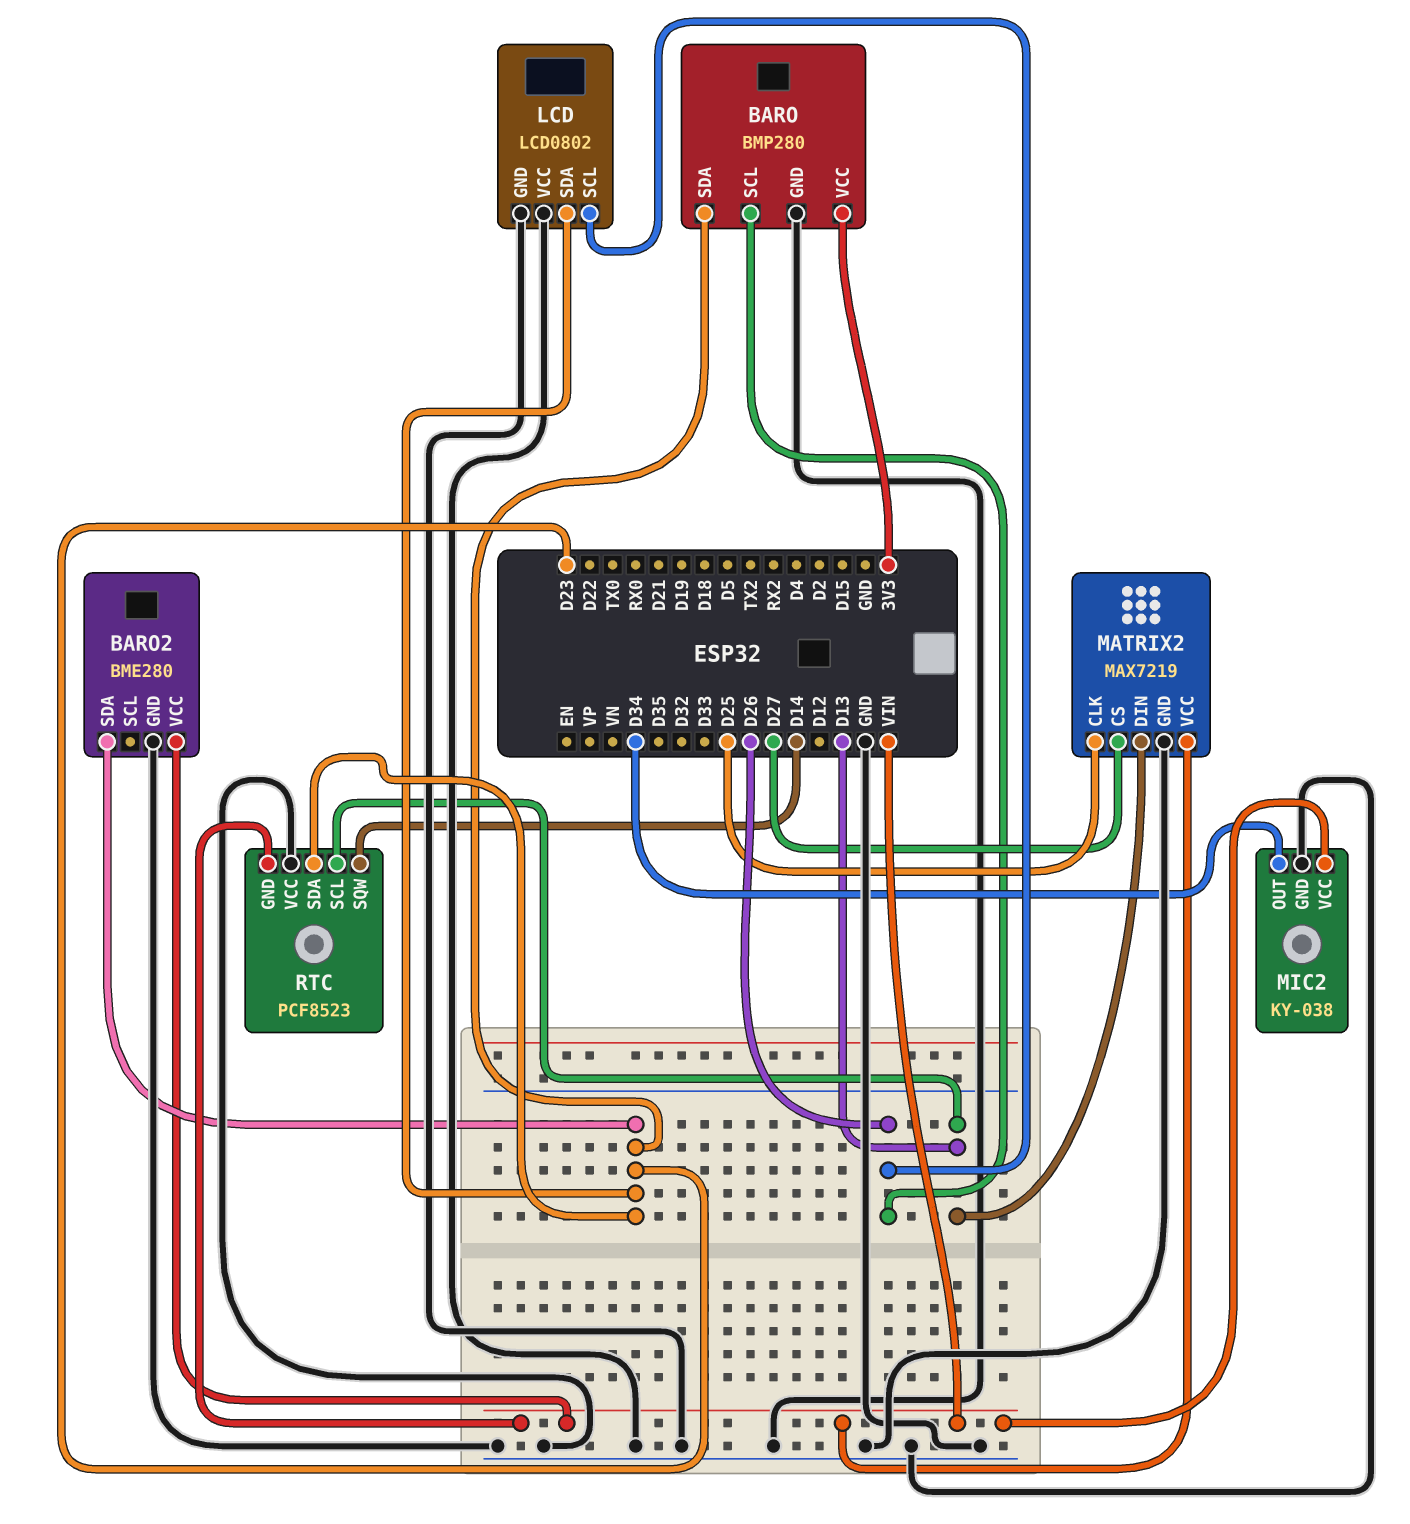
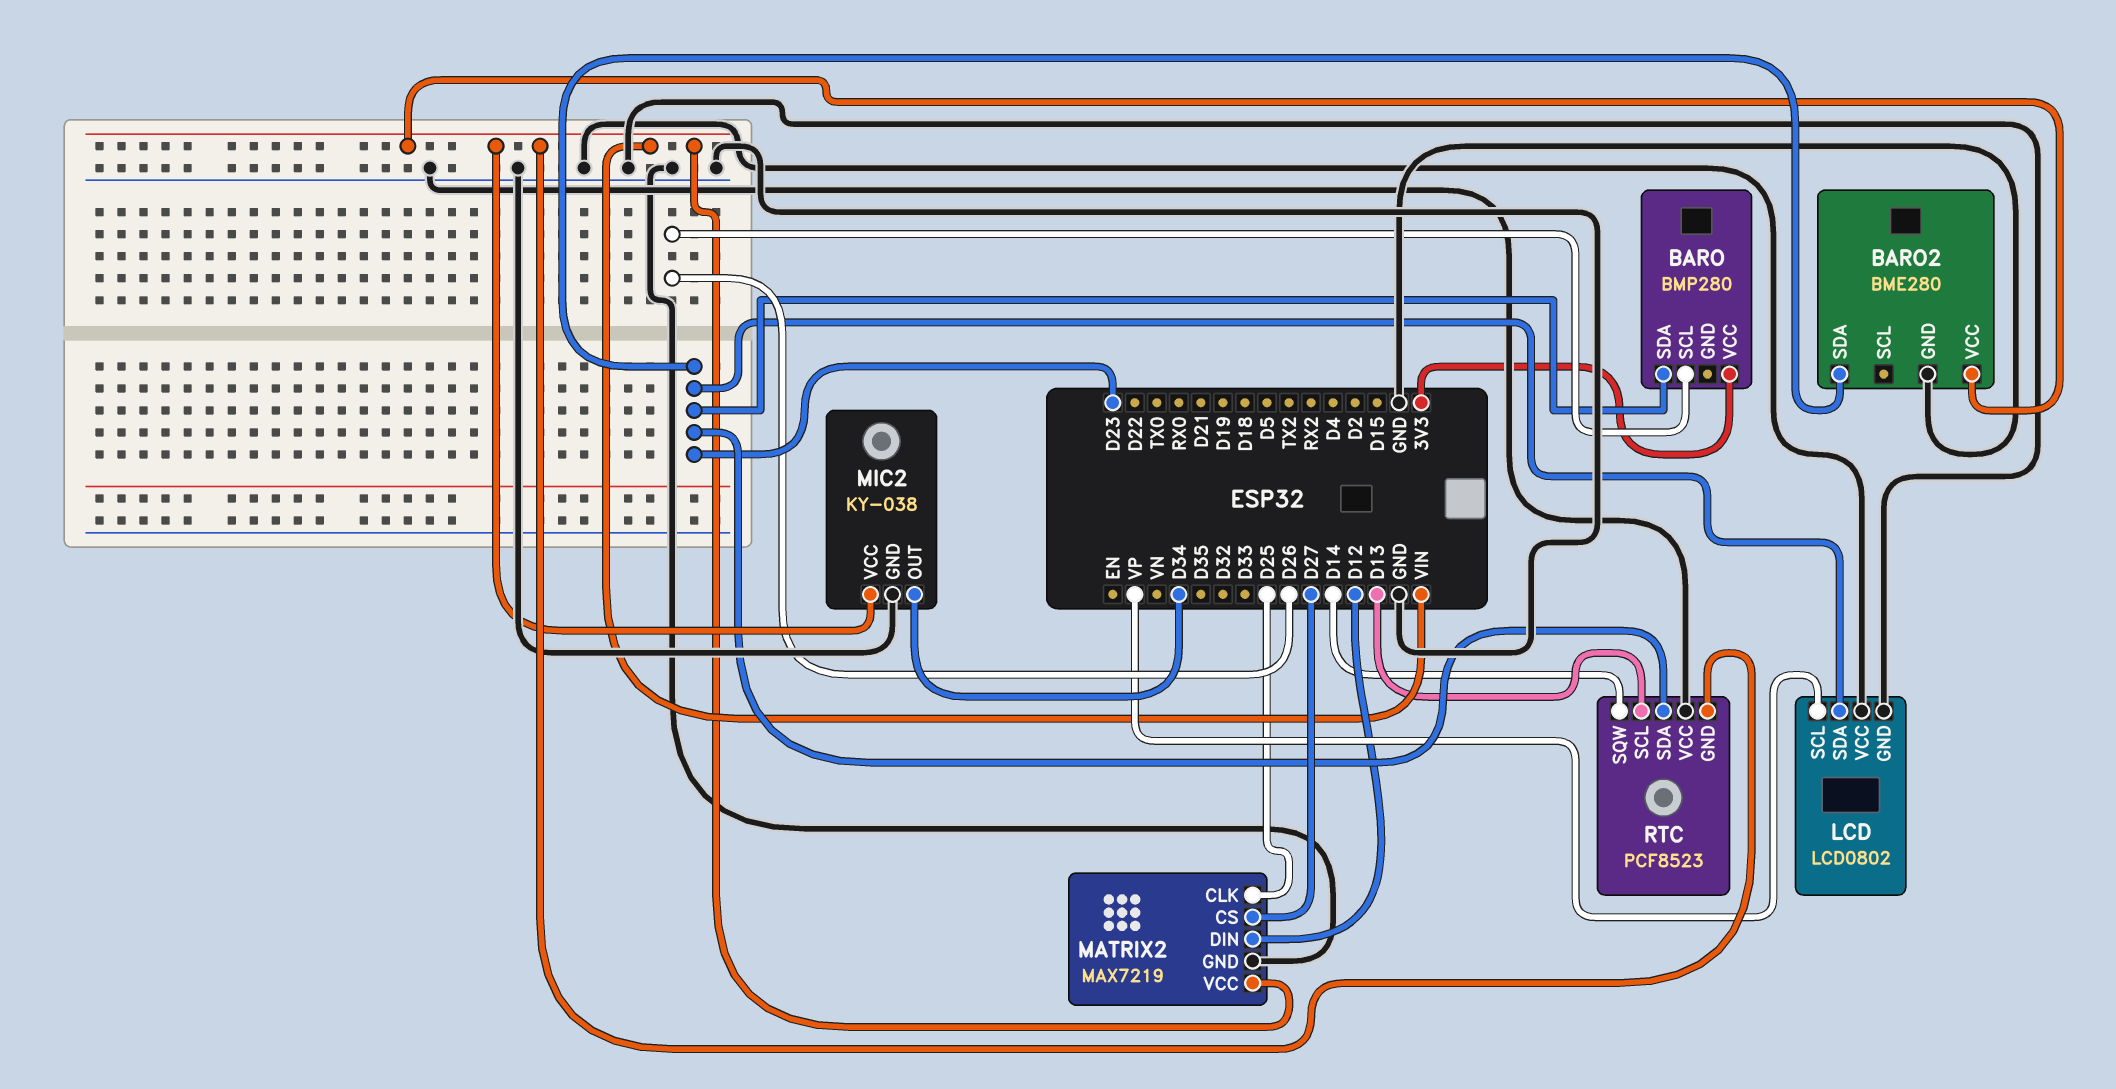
BARO pin GND: GND -> none
LCD pin SCL: D26 -> VP
MATRIX2 pin DIN: D13 -> D12

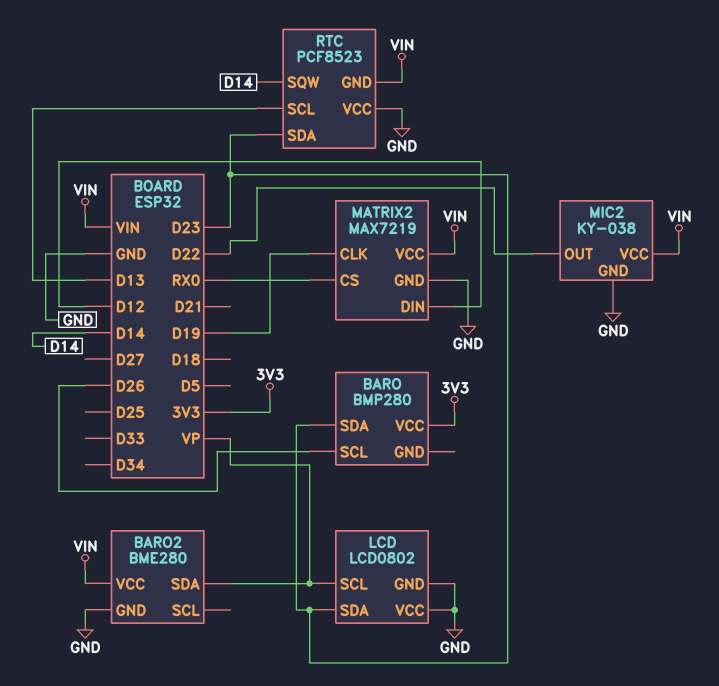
BARO2 pin SDA: D23 -> VP
MATRIX2 pin CLK: D25 -> D19
MATRIX2 pin CS: D27 -> RX0
MIC2 pin OUT: D34 -> D22

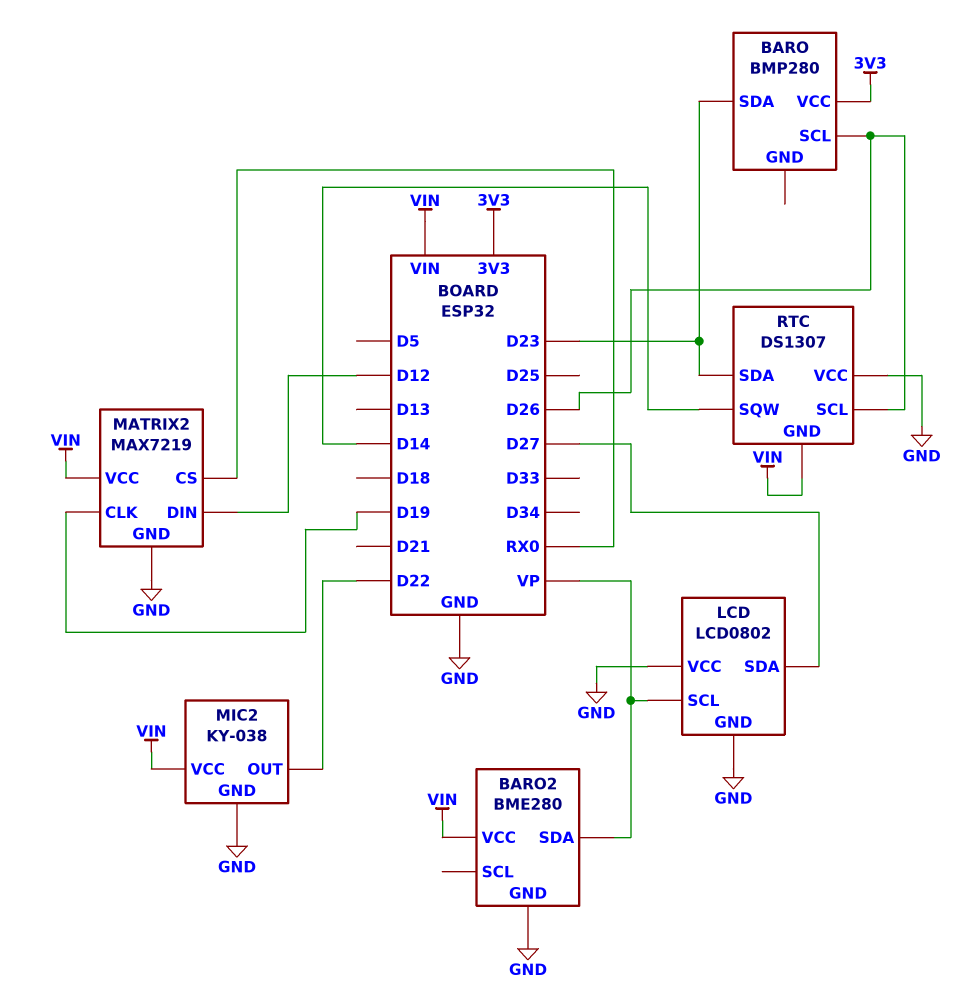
LCD pin SDA: D23 -> D27
RTC: PCF8523 -> DS1307
RTC pin SCL: D13 -> D26

